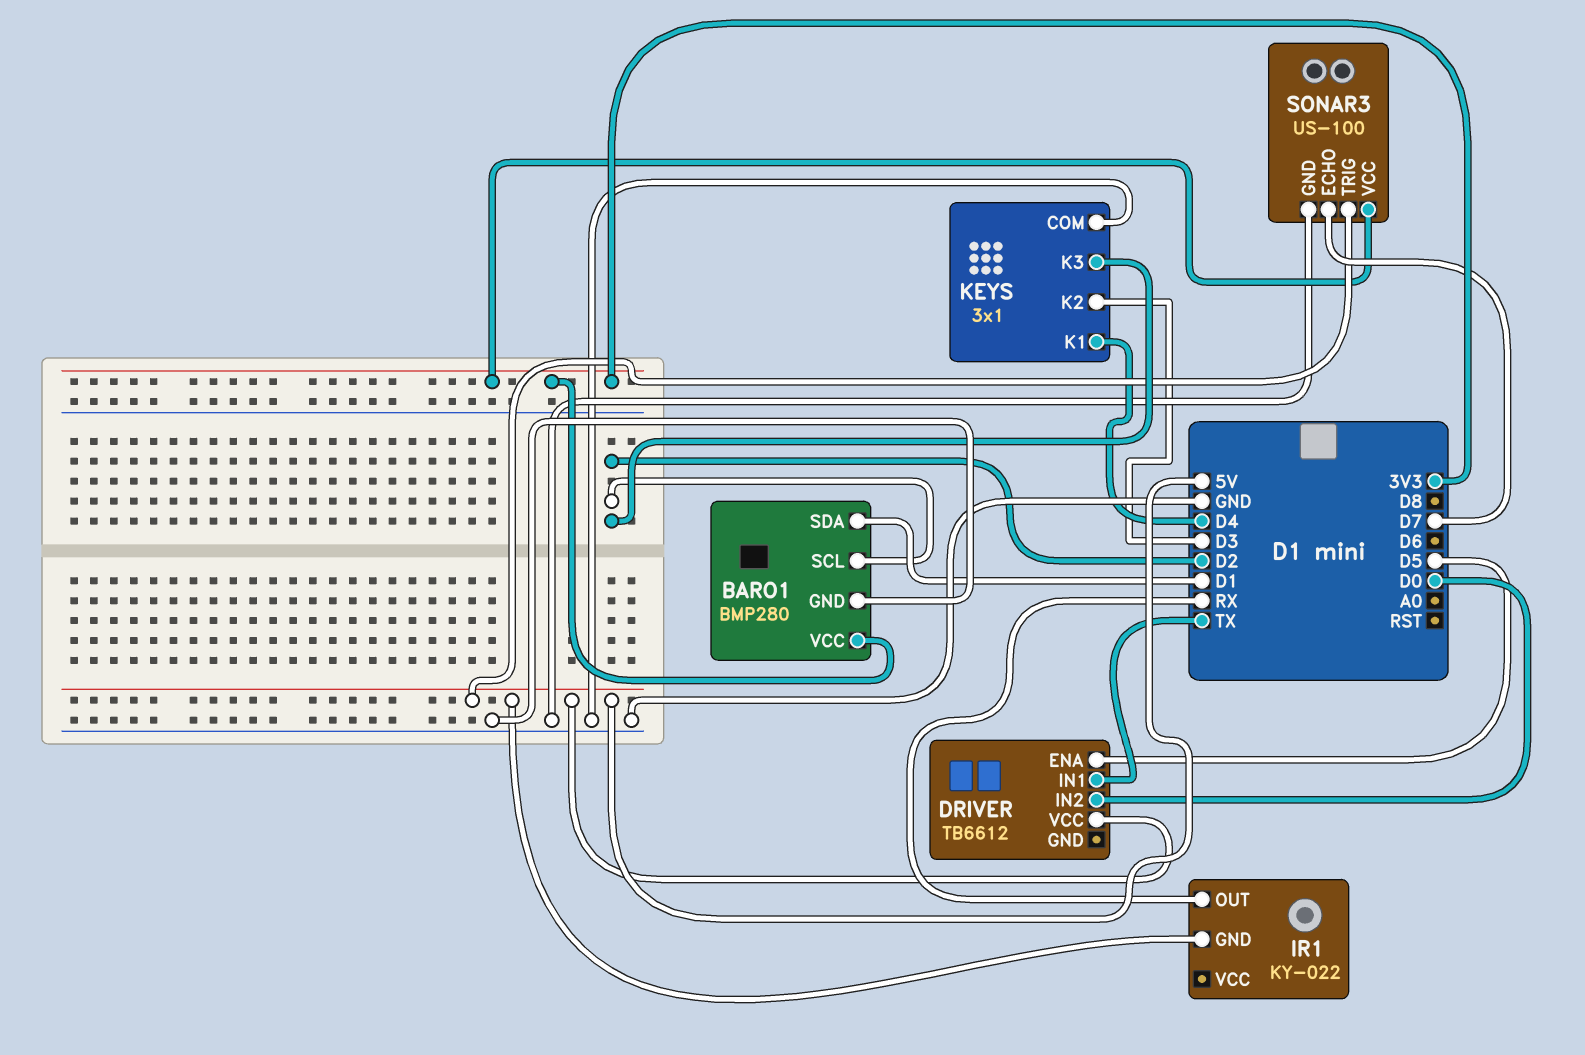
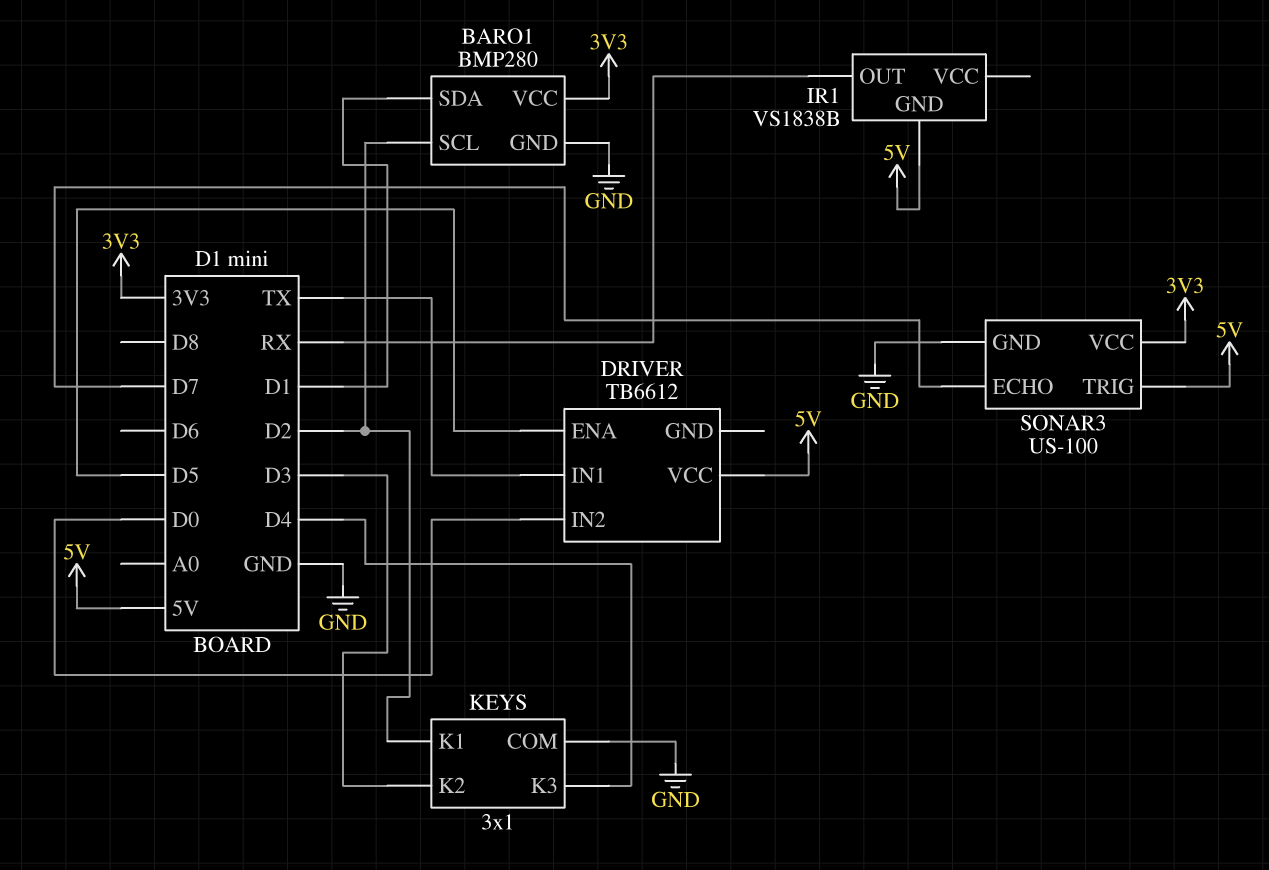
IR1: KY-022 -> VS1838B
KEYS pin K1: D4 -> D2
KEYS pin K3: D2 -> D4

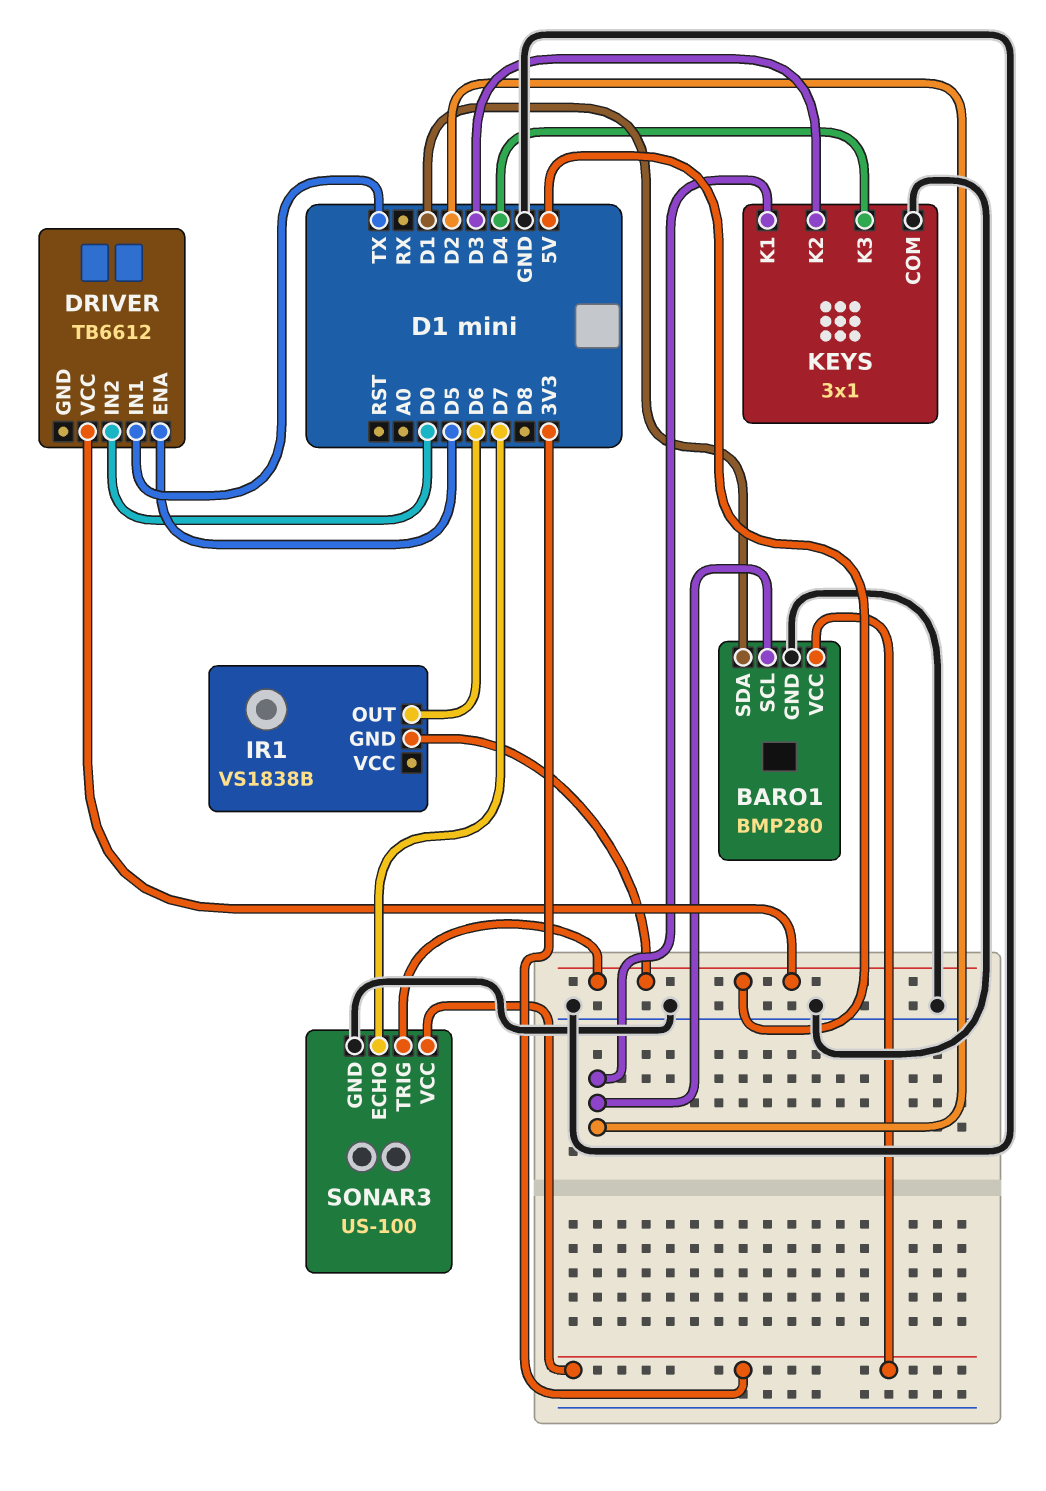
IR1 pin OUT: RX -> D6

